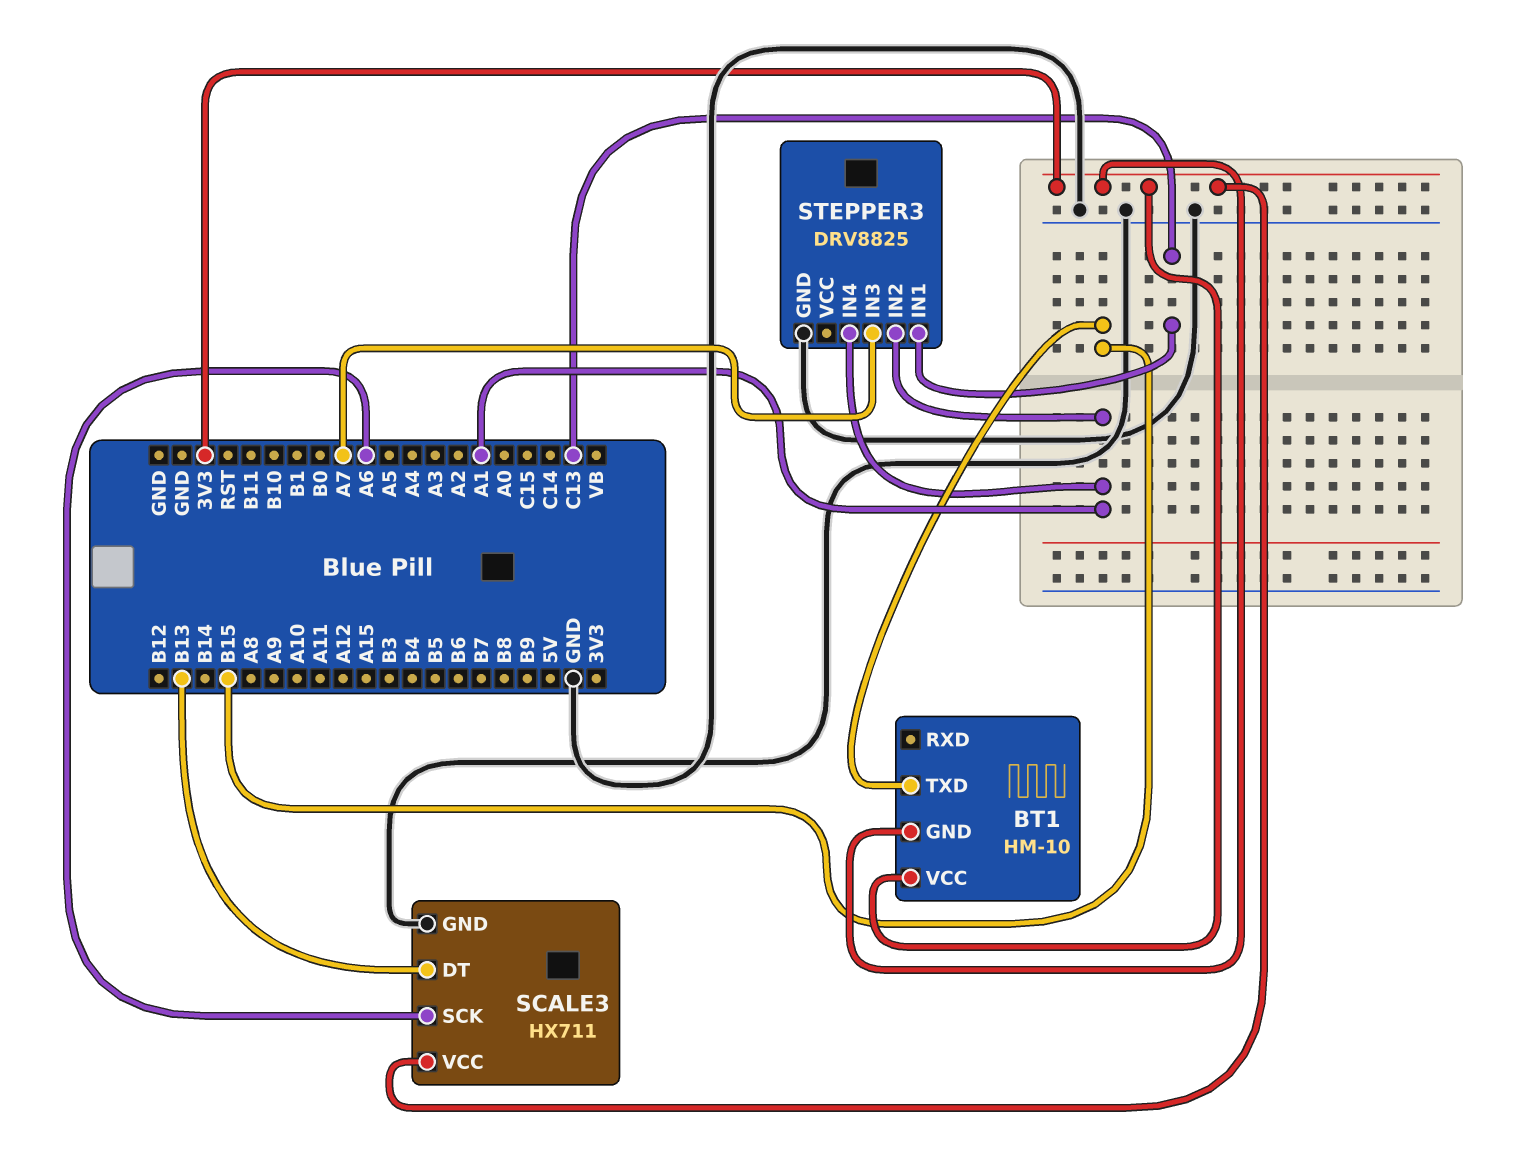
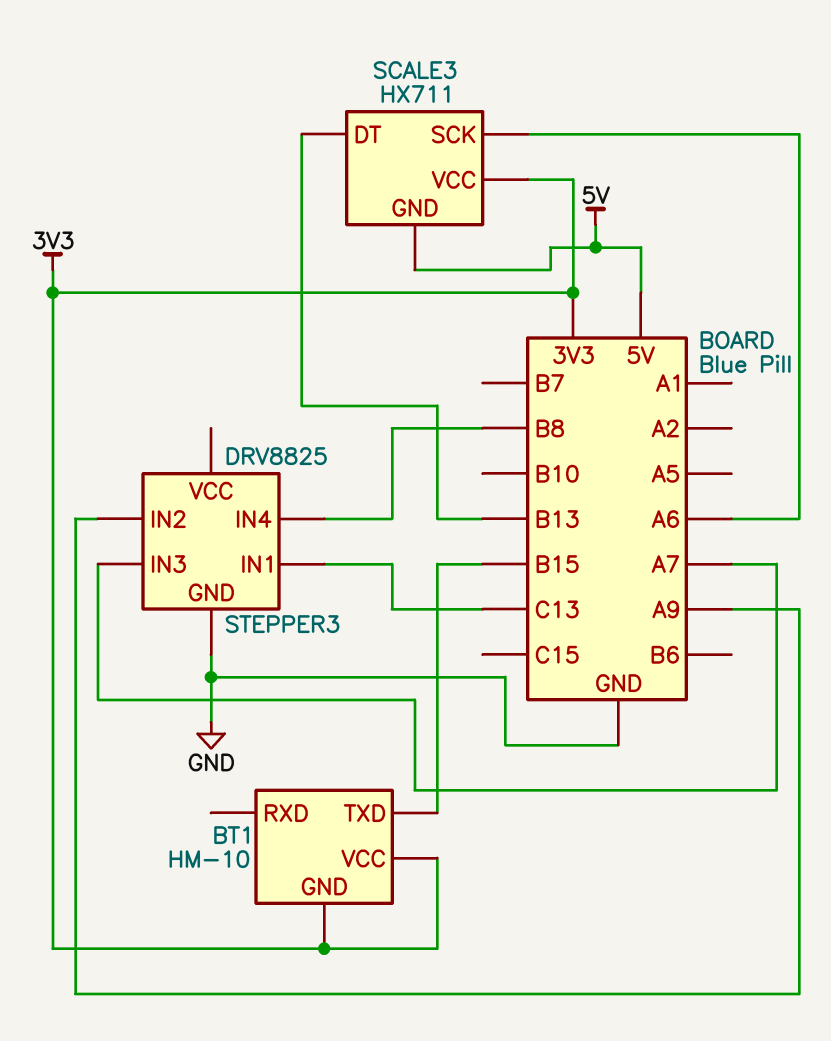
SCALE3 pin GND: GND -> 5V
STEPPER3 pin IN2: A1 -> A9
STEPPER3 pin IN4: A1 -> B8

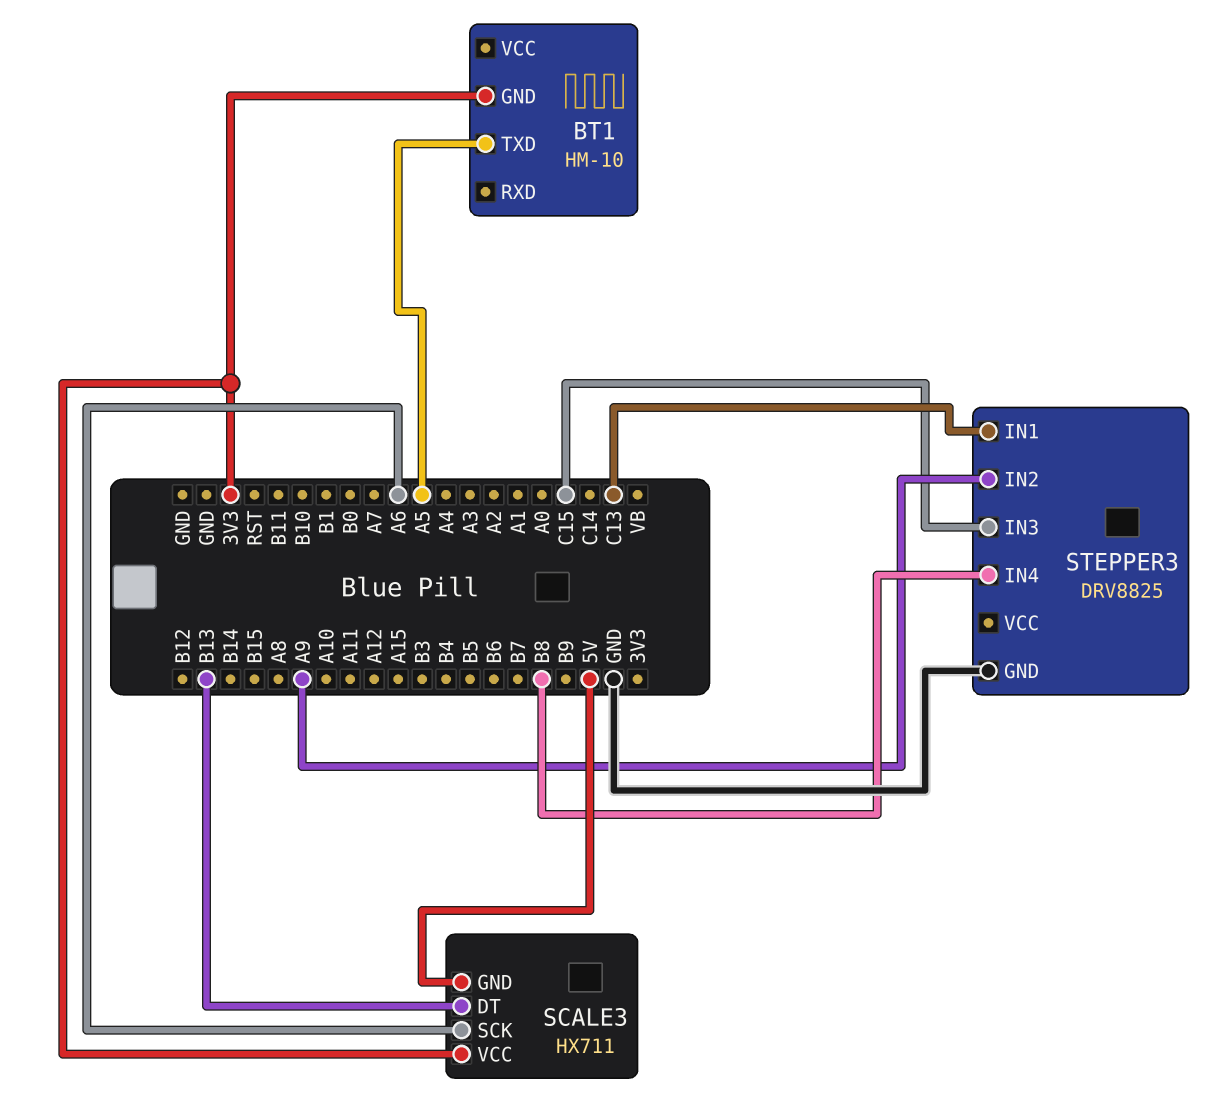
BT1 pin TXD: B15 -> A5
BT1 pin VCC: 3V3 -> none
STEPPER3 pin IN3: A7 -> C15

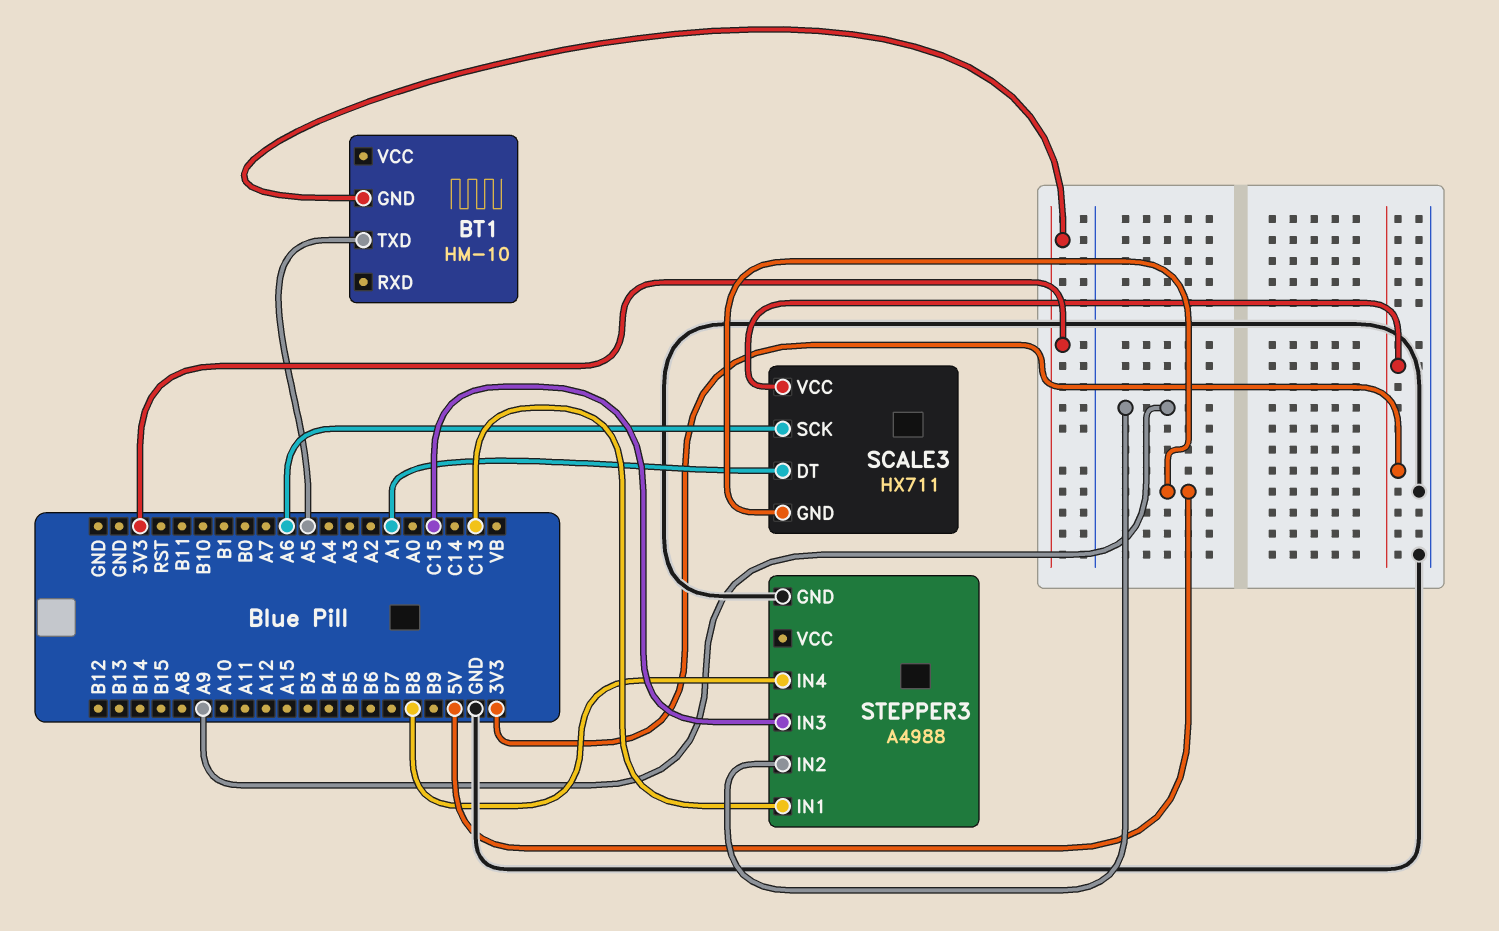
SCALE3 pin DT: B13 -> A1
STEPPER3: DRV8825 -> A4988

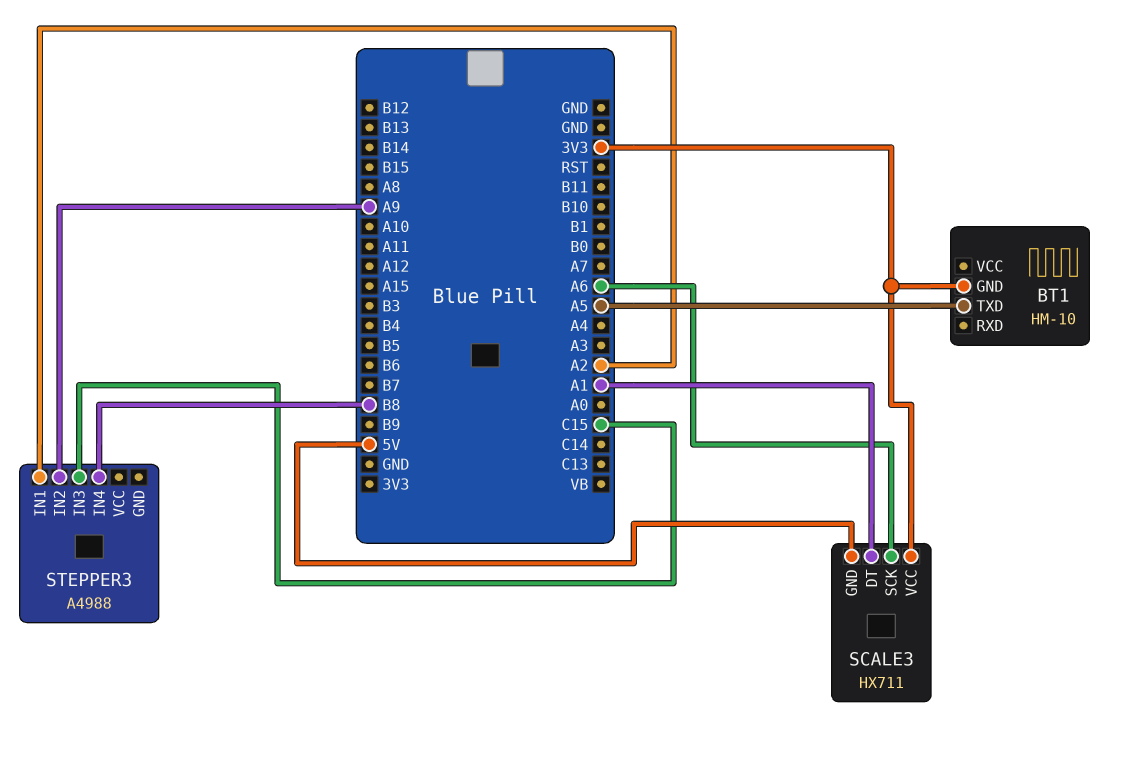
STEPPER3 pin GND: GND -> none
STEPPER3 pin IN1: C13 -> A2

